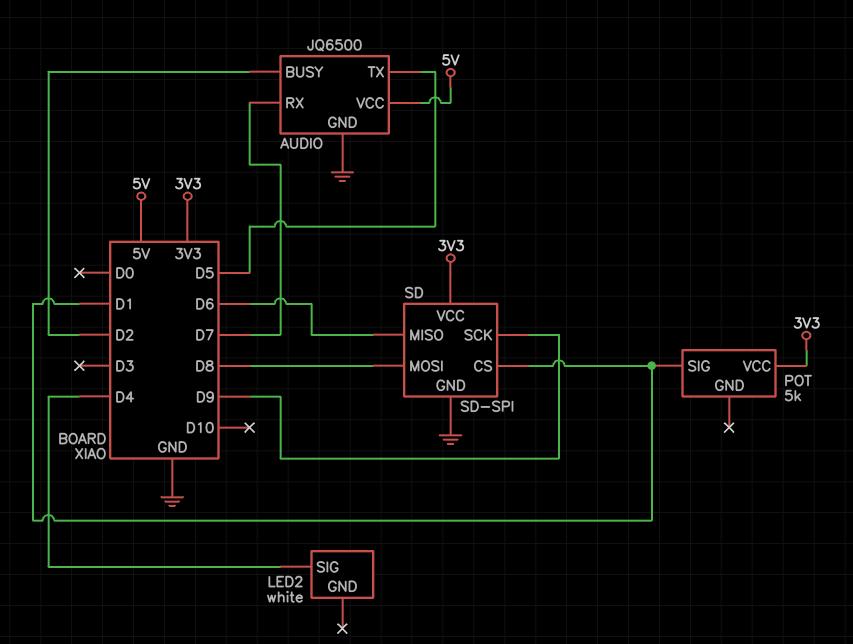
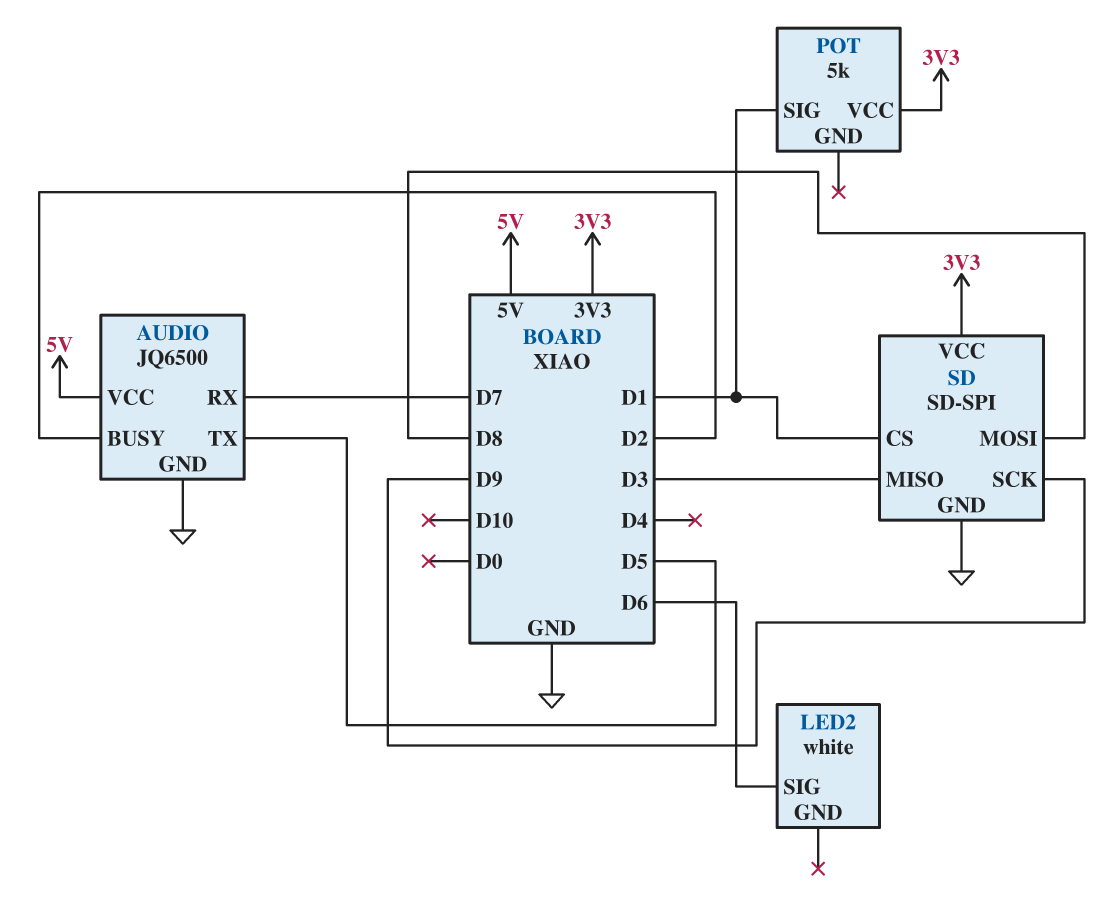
LED2 pin SIG: D4 -> D6
SD pin MISO: D6 -> D3

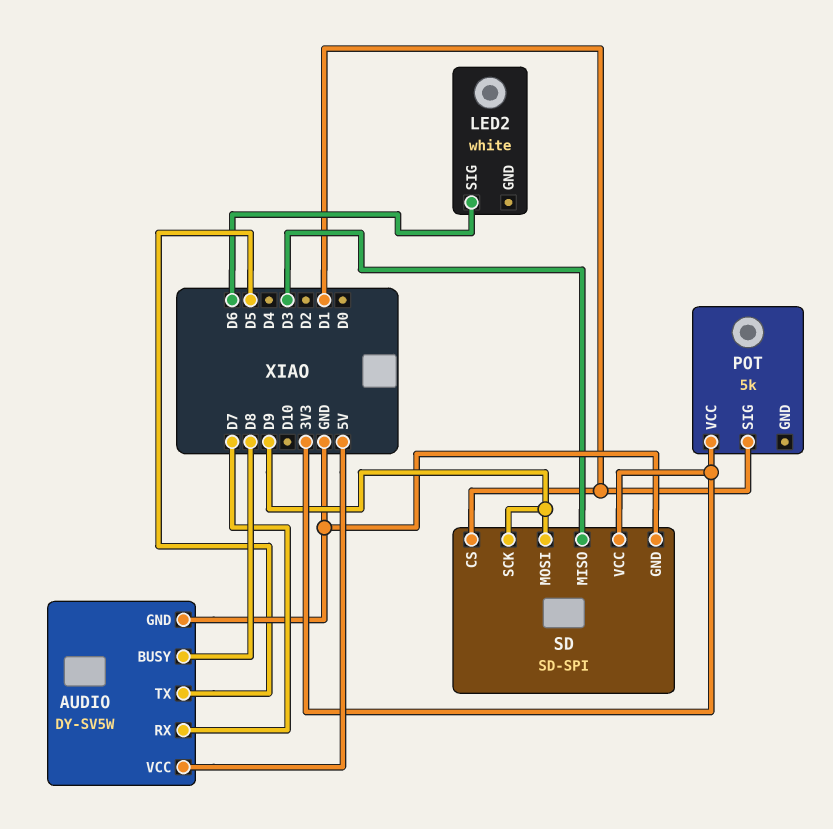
AUDIO: JQ6500 -> DY-SV5W
AUDIO pin BUSY: D2 -> D8
SD pin MOSI: D8 -> D9

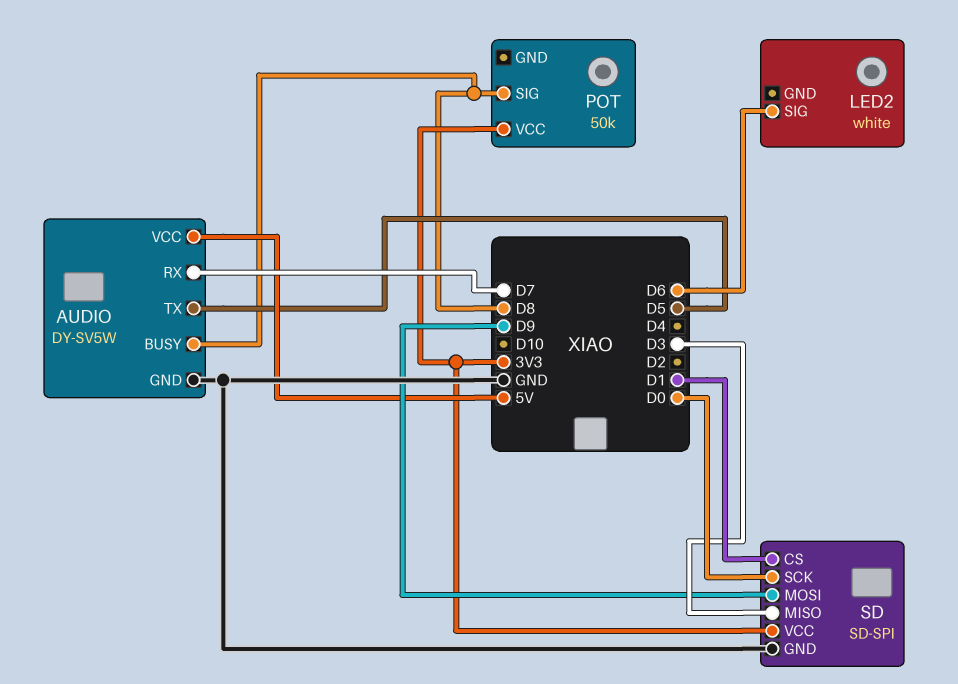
POT: 5k -> 50k
POT pin SIG: D1 -> D8
SD pin SCK: D9 -> D0

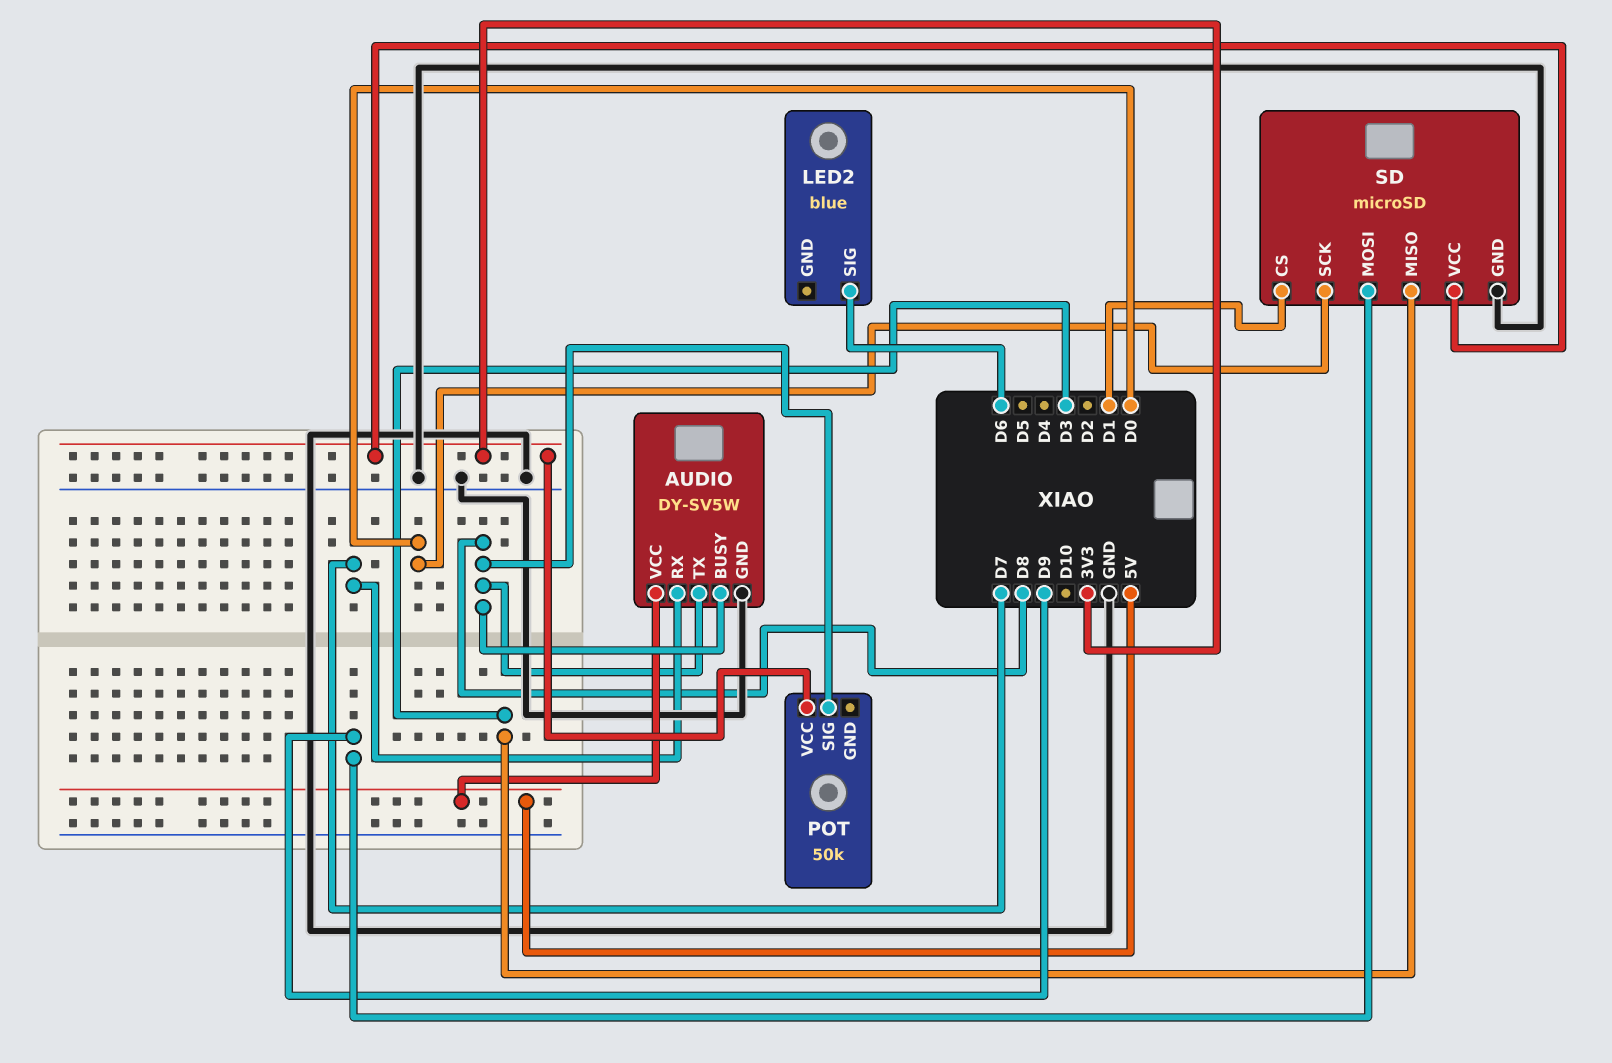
AUDIO pin TX: D5 -> D8
LED2: white -> blue
SD: SD-SPI -> microSD

